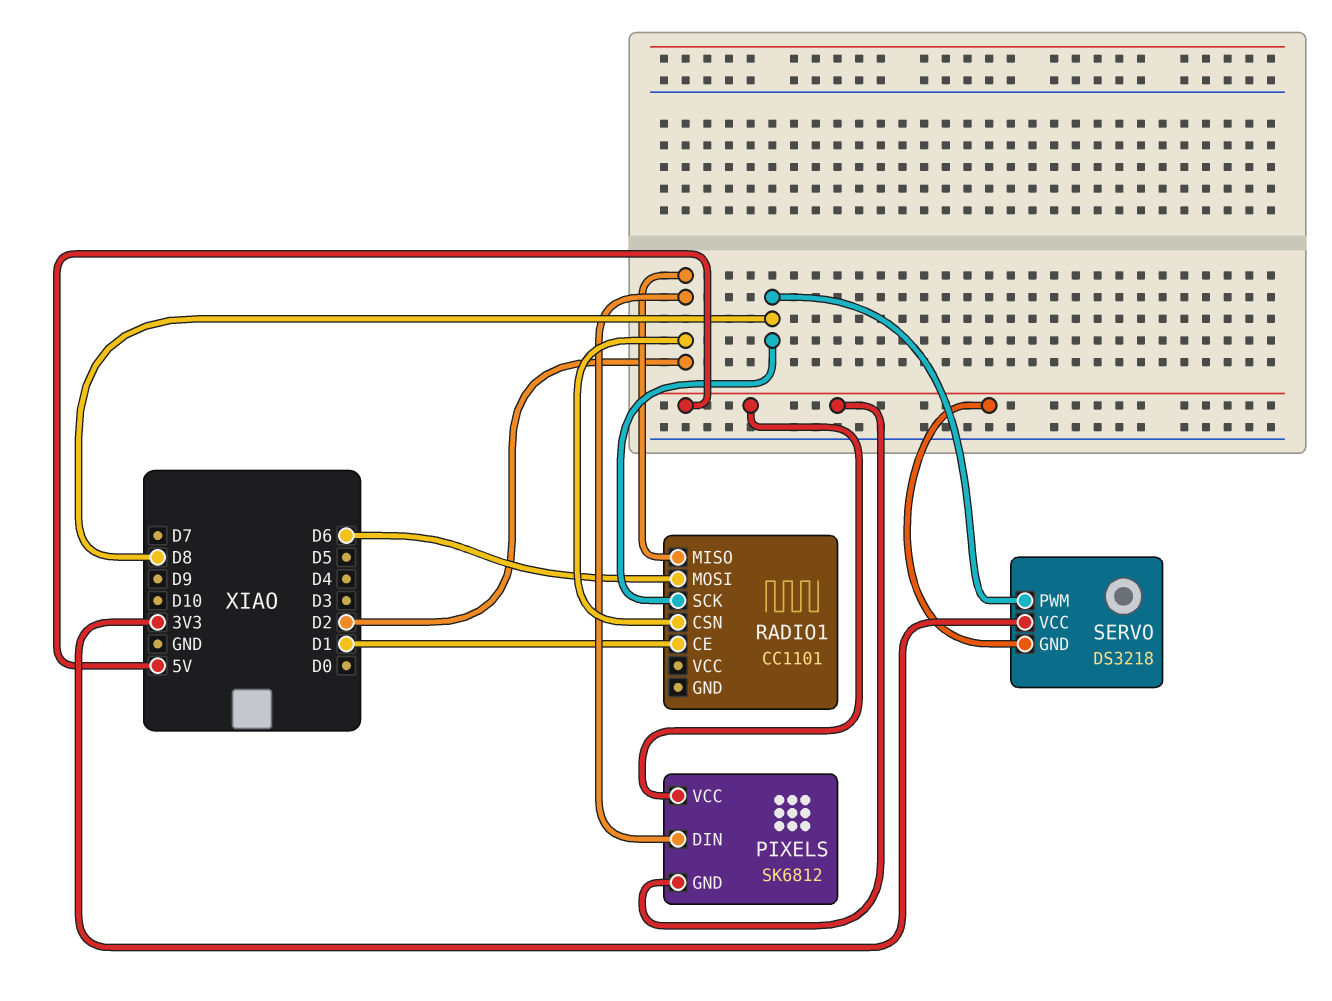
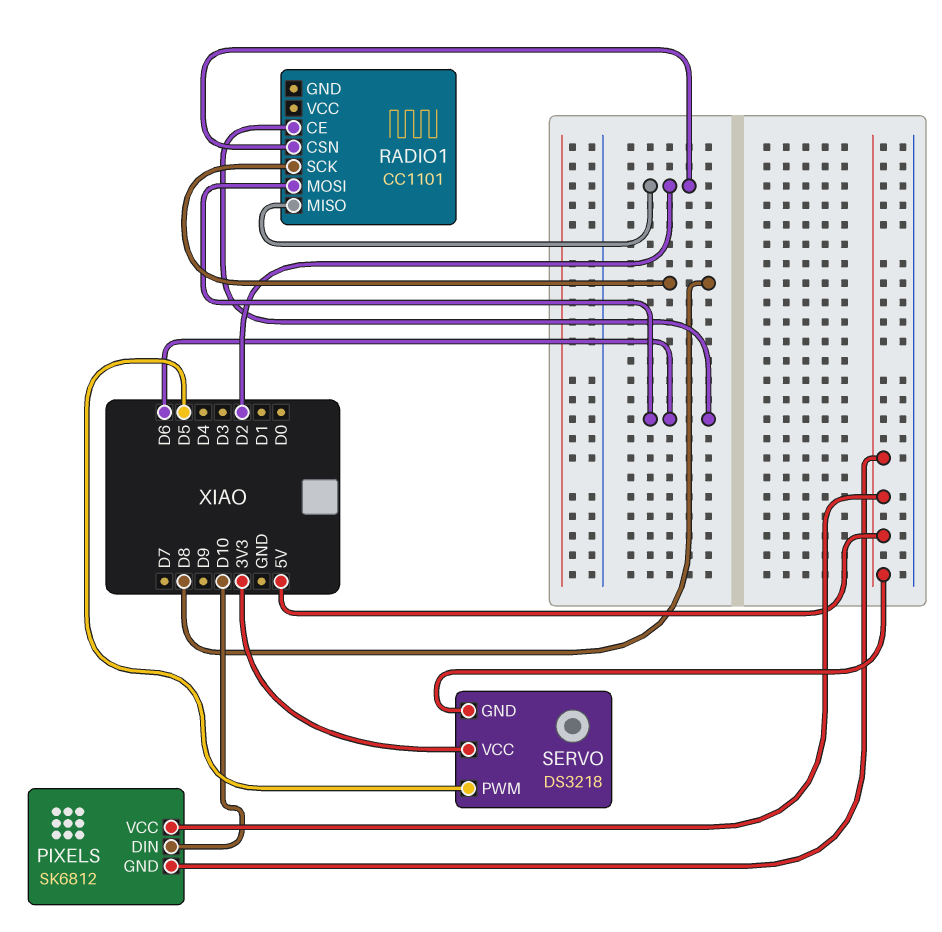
PIXELS pin DIN: D2 -> D10
RADIO1 pin CE: D1 -> D6
SERVO pin PWM: D8 -> D5

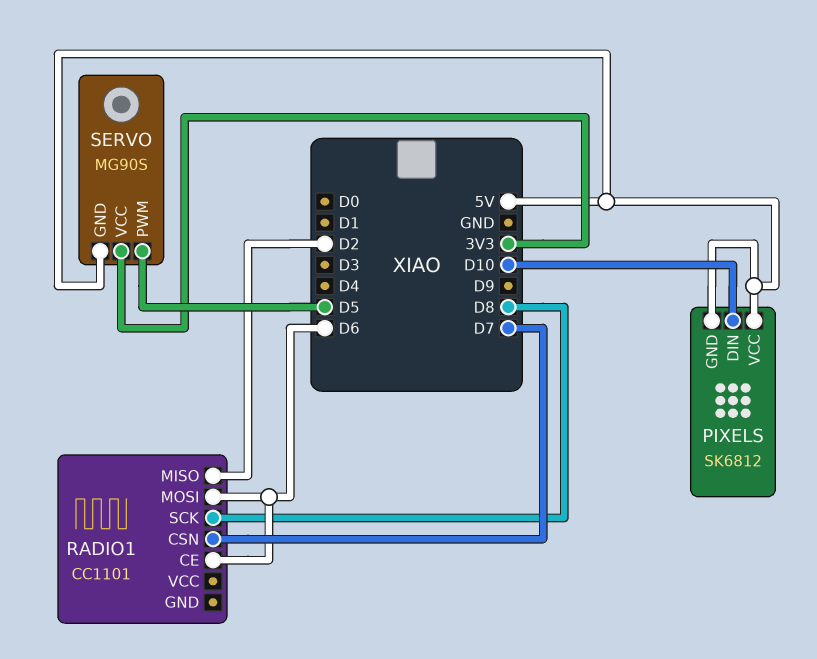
RADIO1 pin CSN: D2 -> D7
SERVO: DS3218 -> MG90S

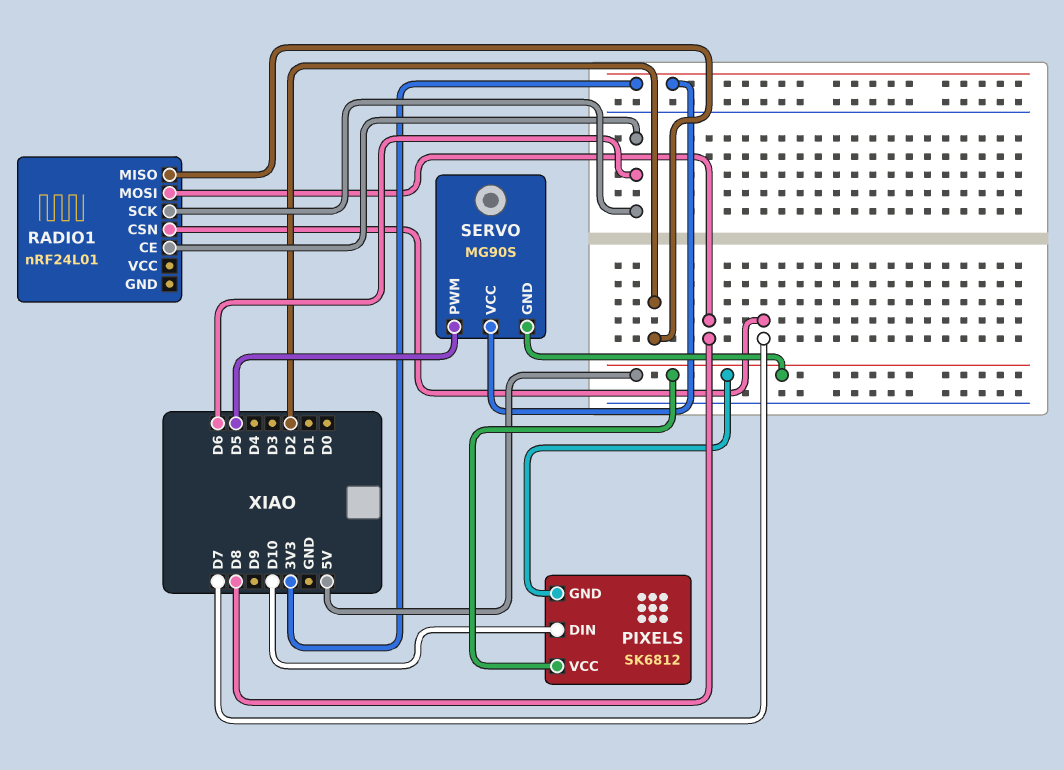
RADIO1: CC1101 -> nRF24L01
RADIO1 pin MOSI: D6 -> D8
RADIO1 pin SCK: D8 -> D6

